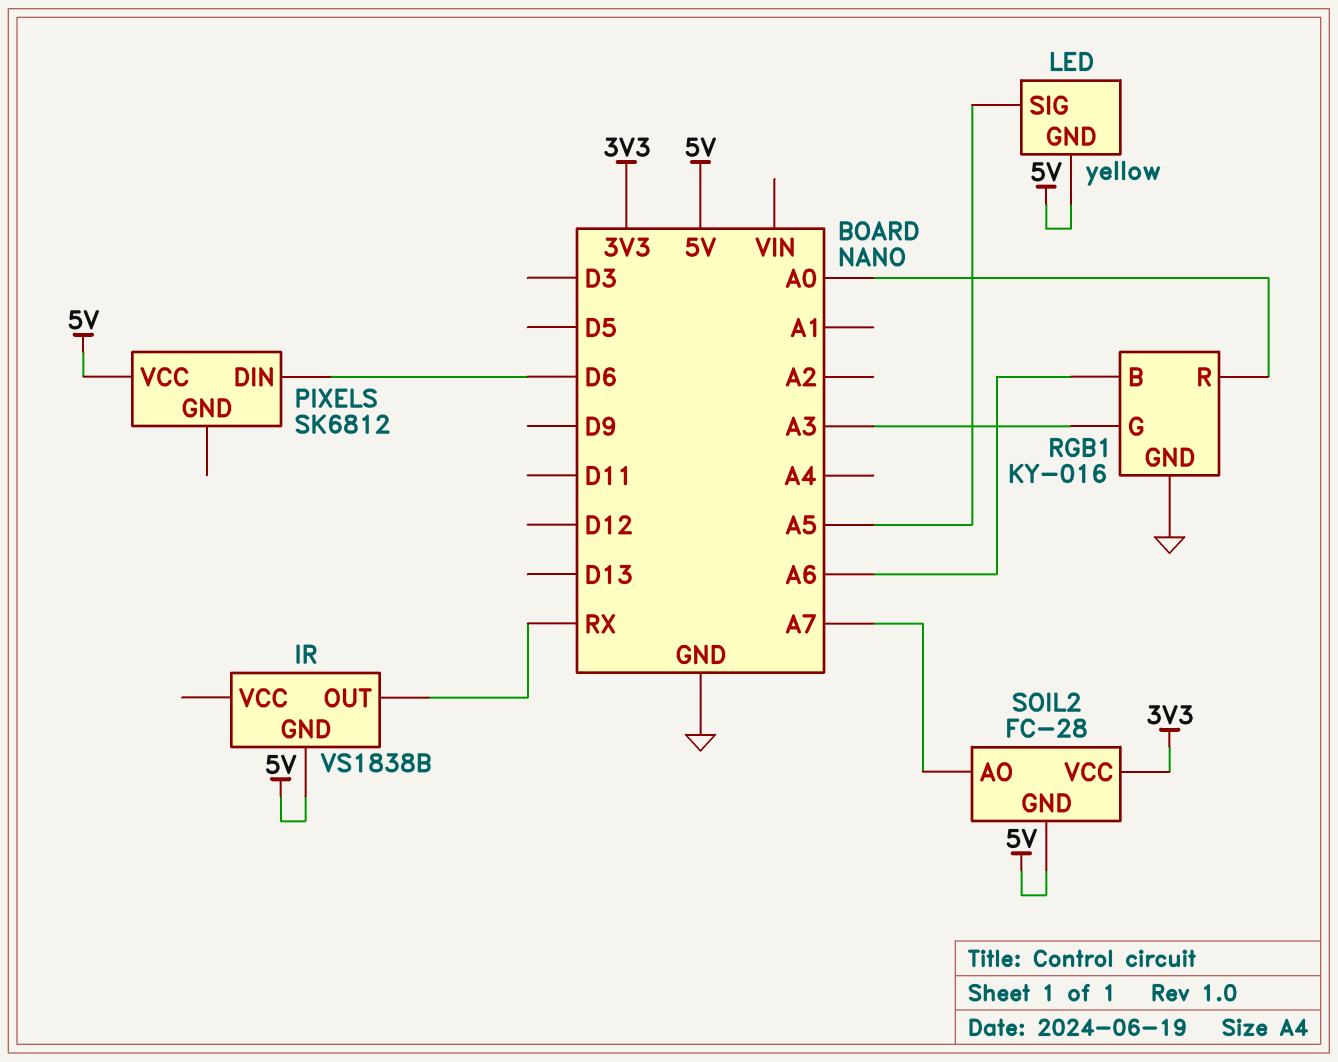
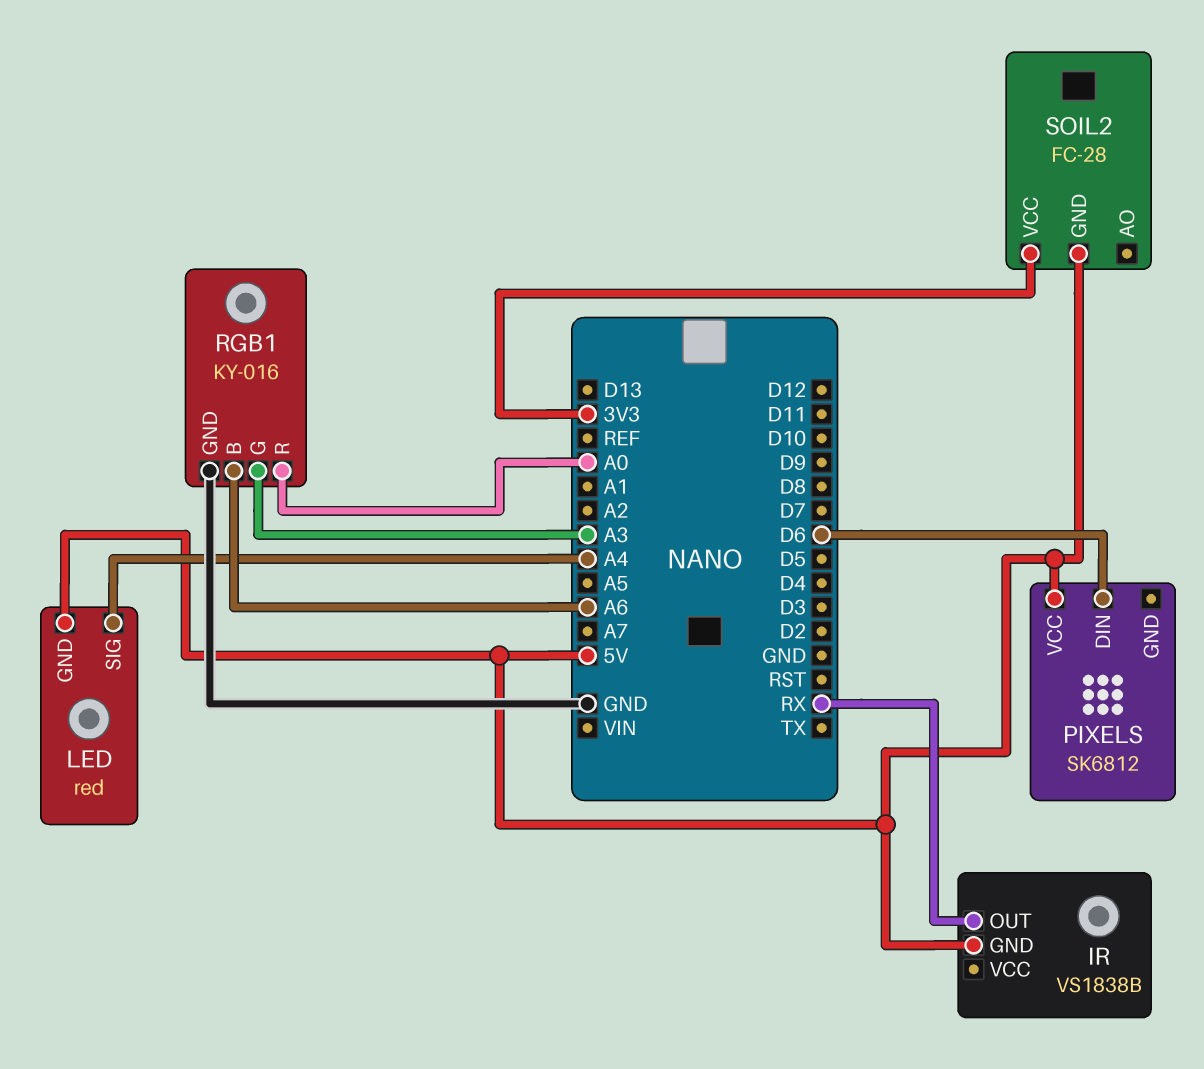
LED: yellow -> red
LED pin SIG: A5 -> A4
SOIL2 pin AO: A7 -> none

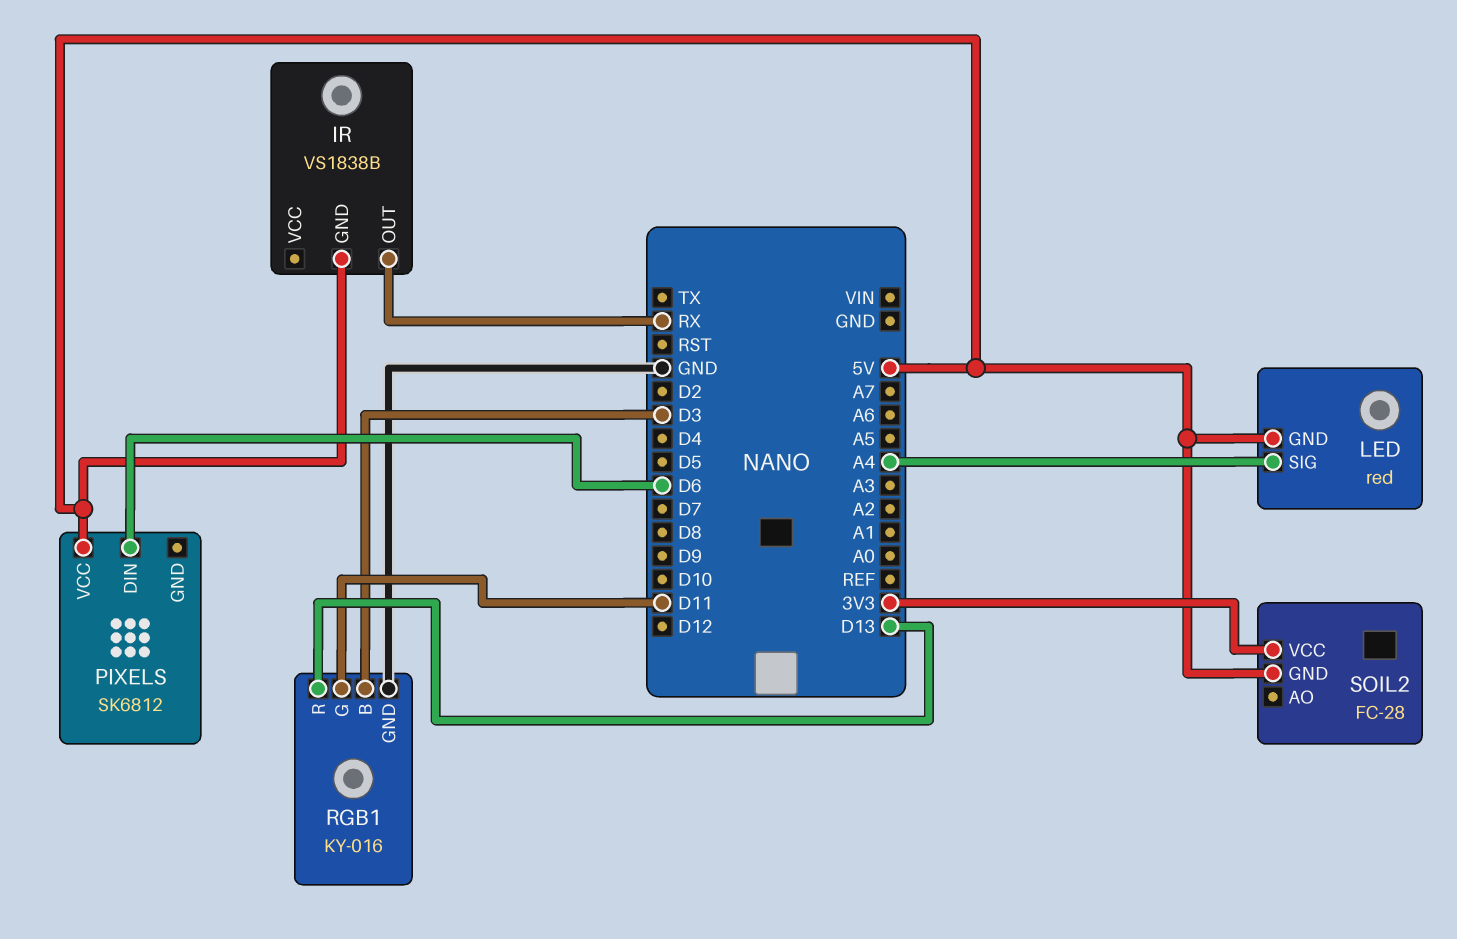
RGB1 pin B: A6 -> D3
RGB1 pin G: A3 -> D11
RGB1 pin R: A0 -> D13

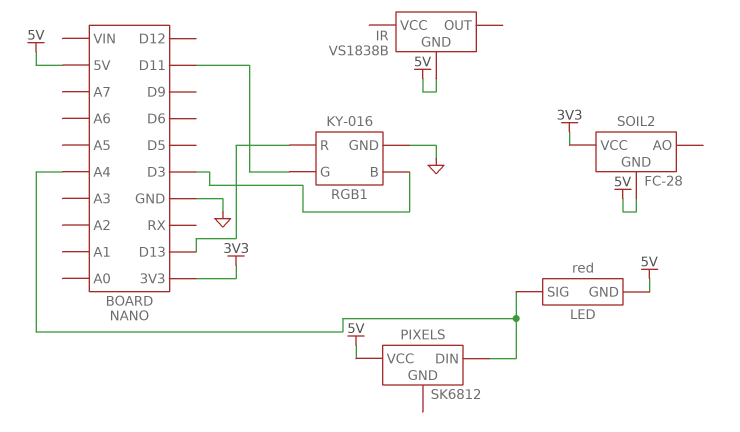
IR pin OUT: RX -> none
PIXELS pin DIN: D6 -> A4

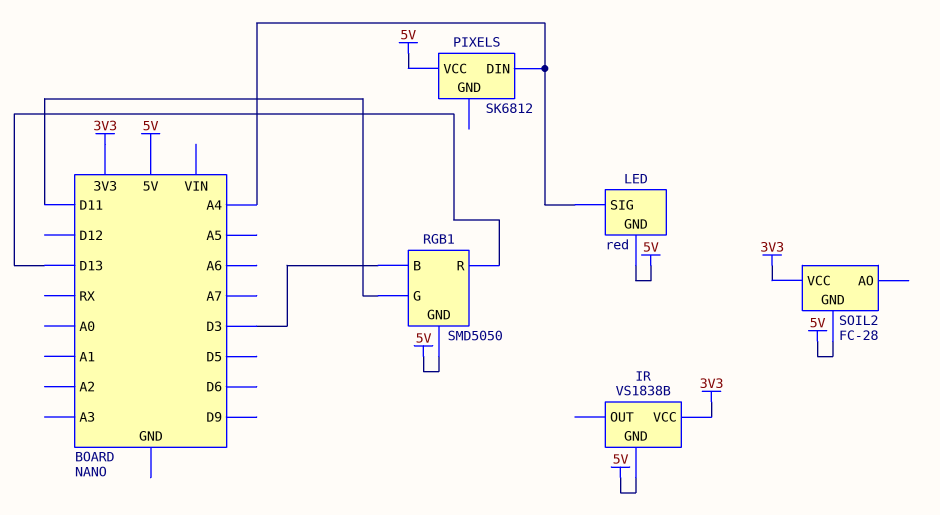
IR pin VCC: none -> 3V3
RGB1: KY-016 -> SMD5050
RGB1 pin GND: GND -> 5V

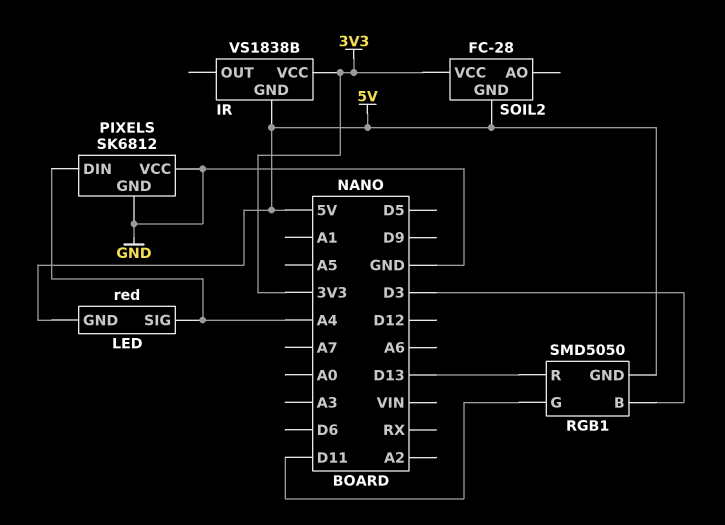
PIXELS pin GND: none -> GND
PIXELS pin VCC: 5V -> GND

